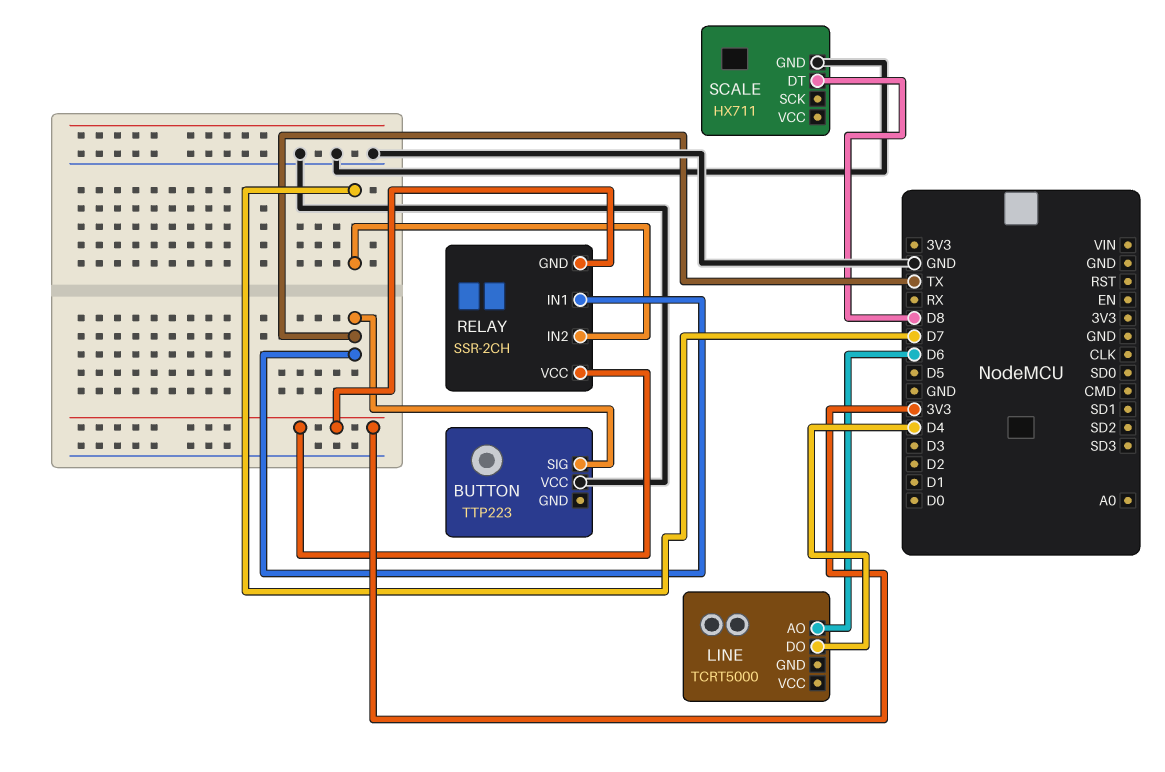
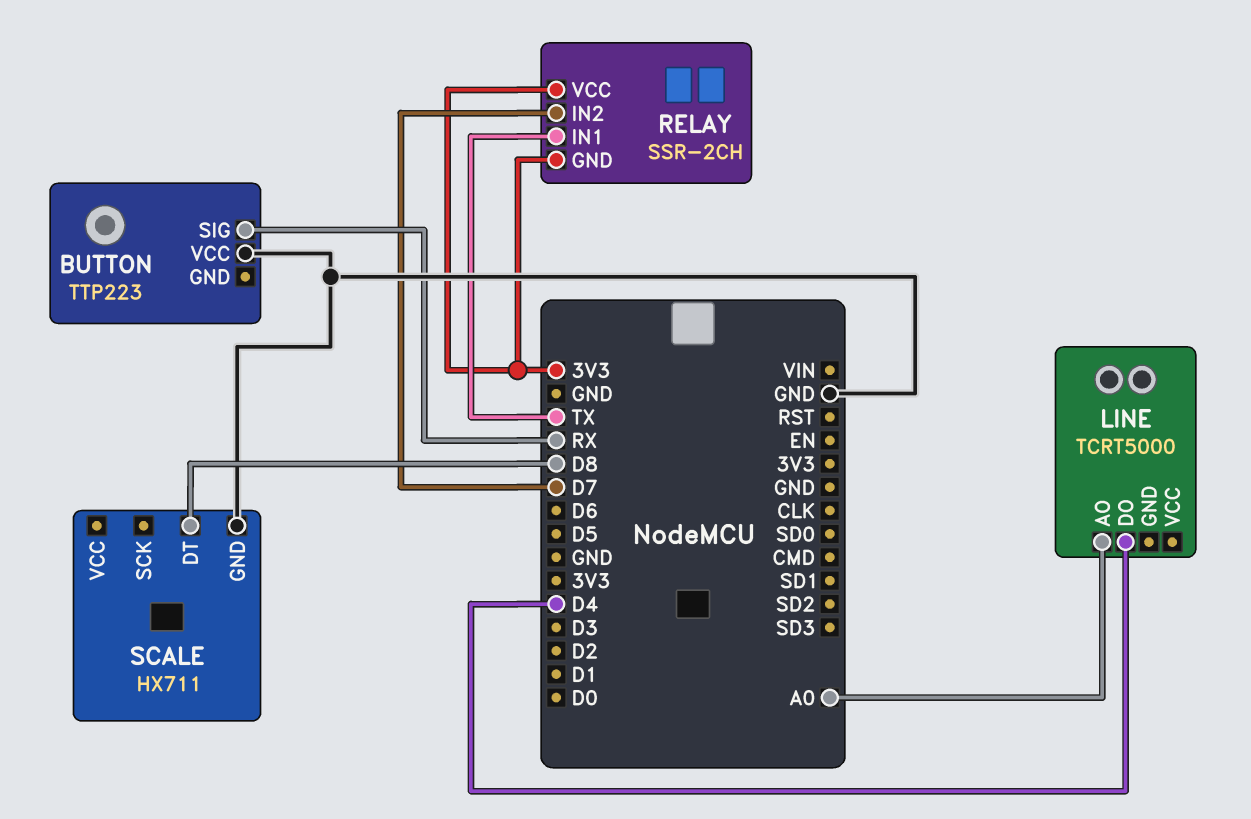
BUTTON pin SIG: TX -> RX
LINE pin AO: D6 -> A0

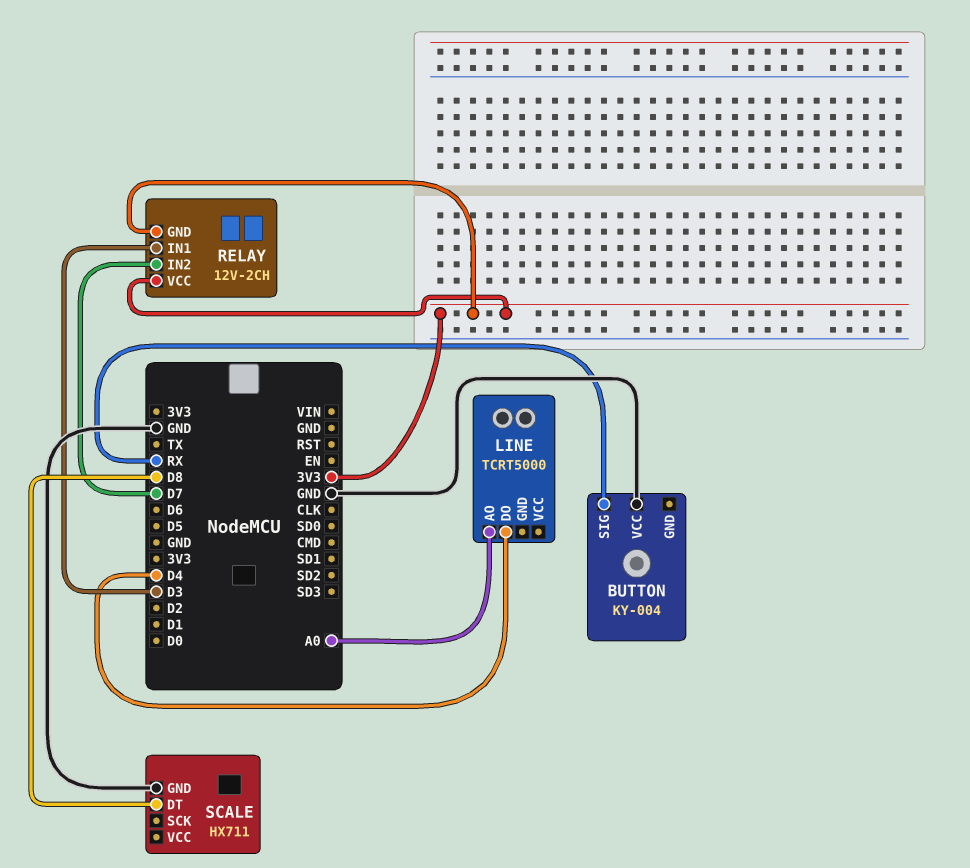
BUTTON: TTP223 -> KY-004
RELAY: SSR-2CH -> 12V-2CH
RELAY pin IN1: TX -> D3

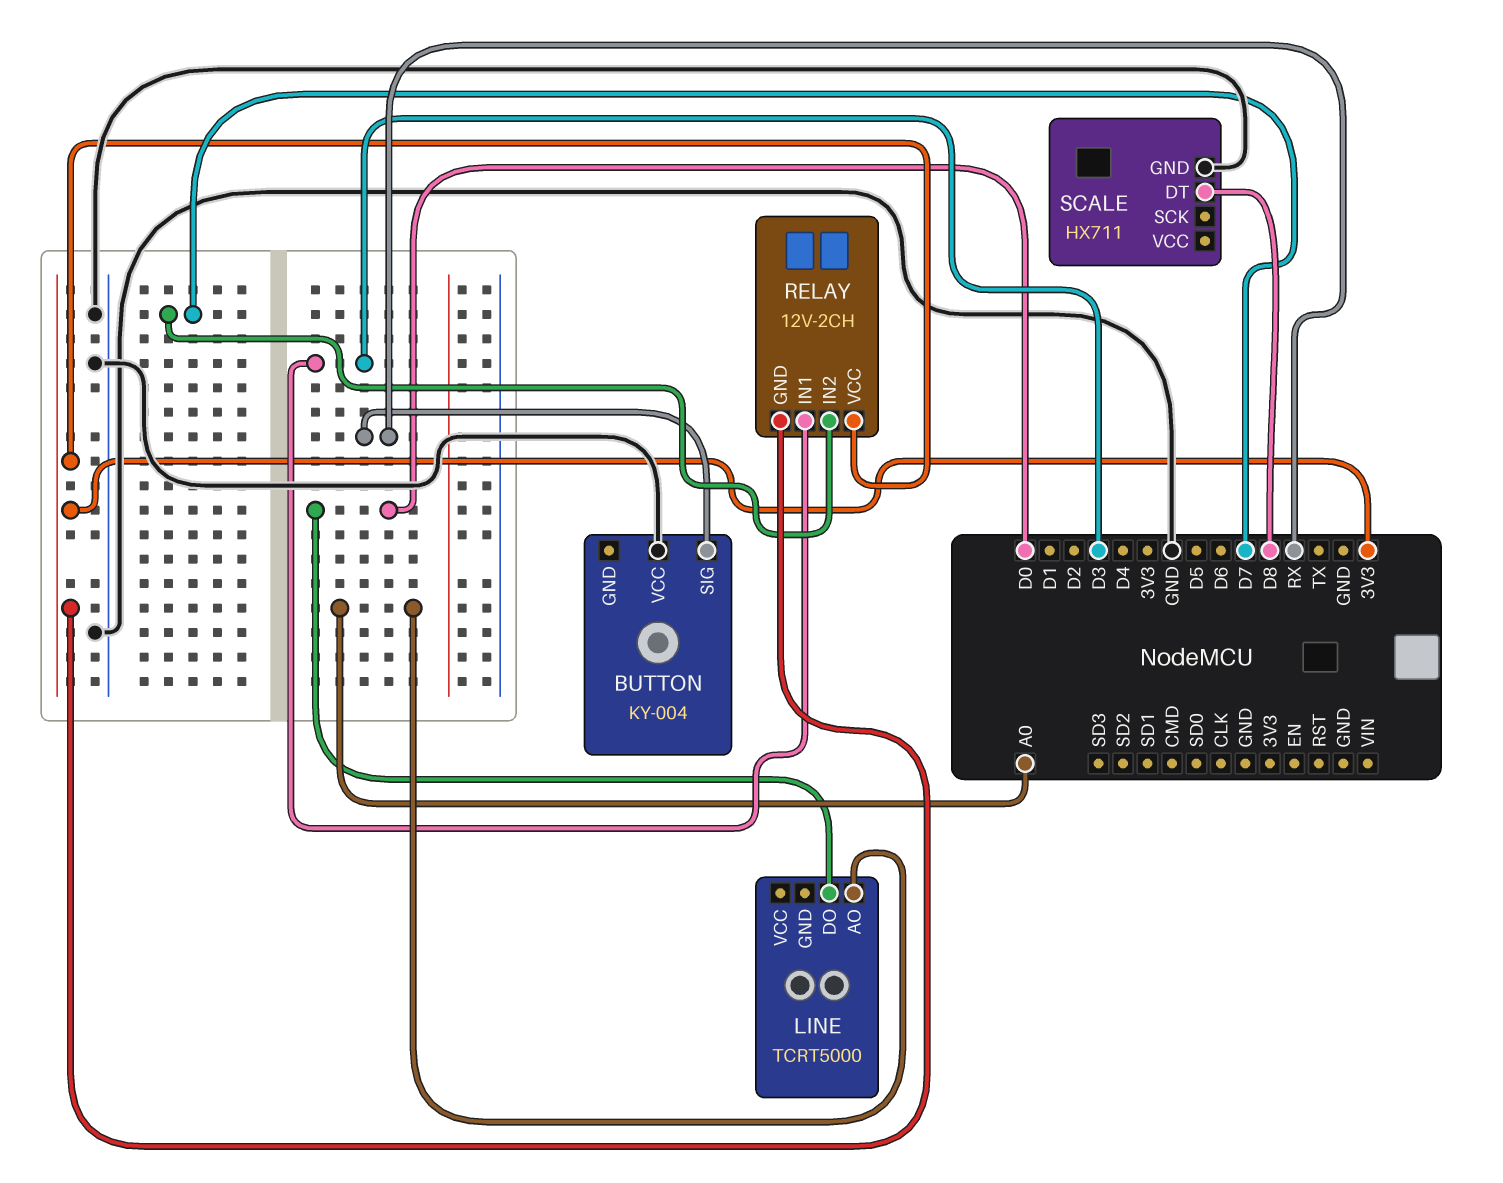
LINE pin DO: D4 -> D0

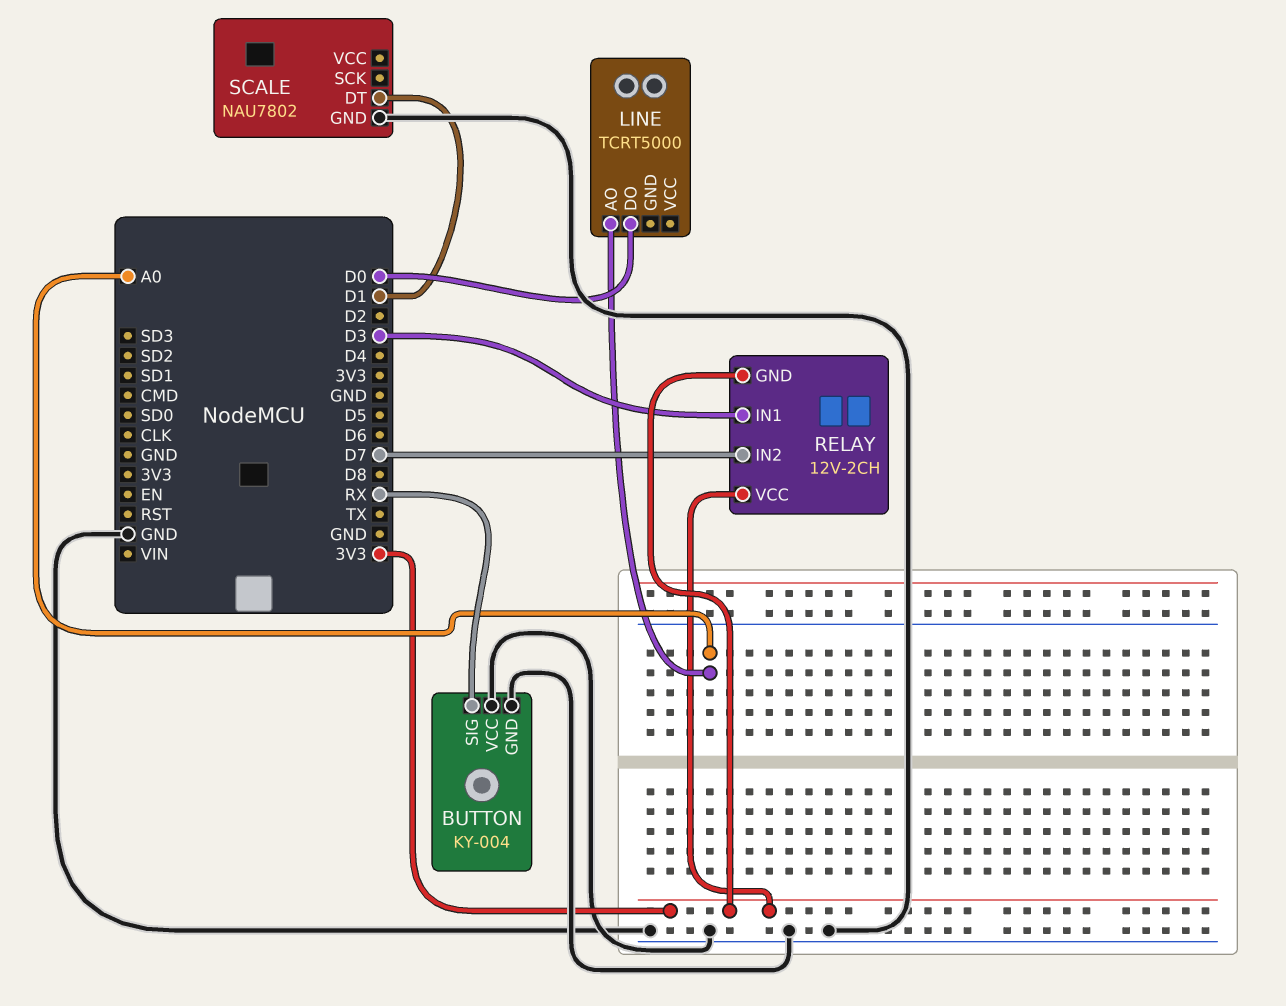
BUTTON pin GND: none -> GND
SCALE: HX711 -> NAU7802
SCALE pin DT: D8 -> D1

